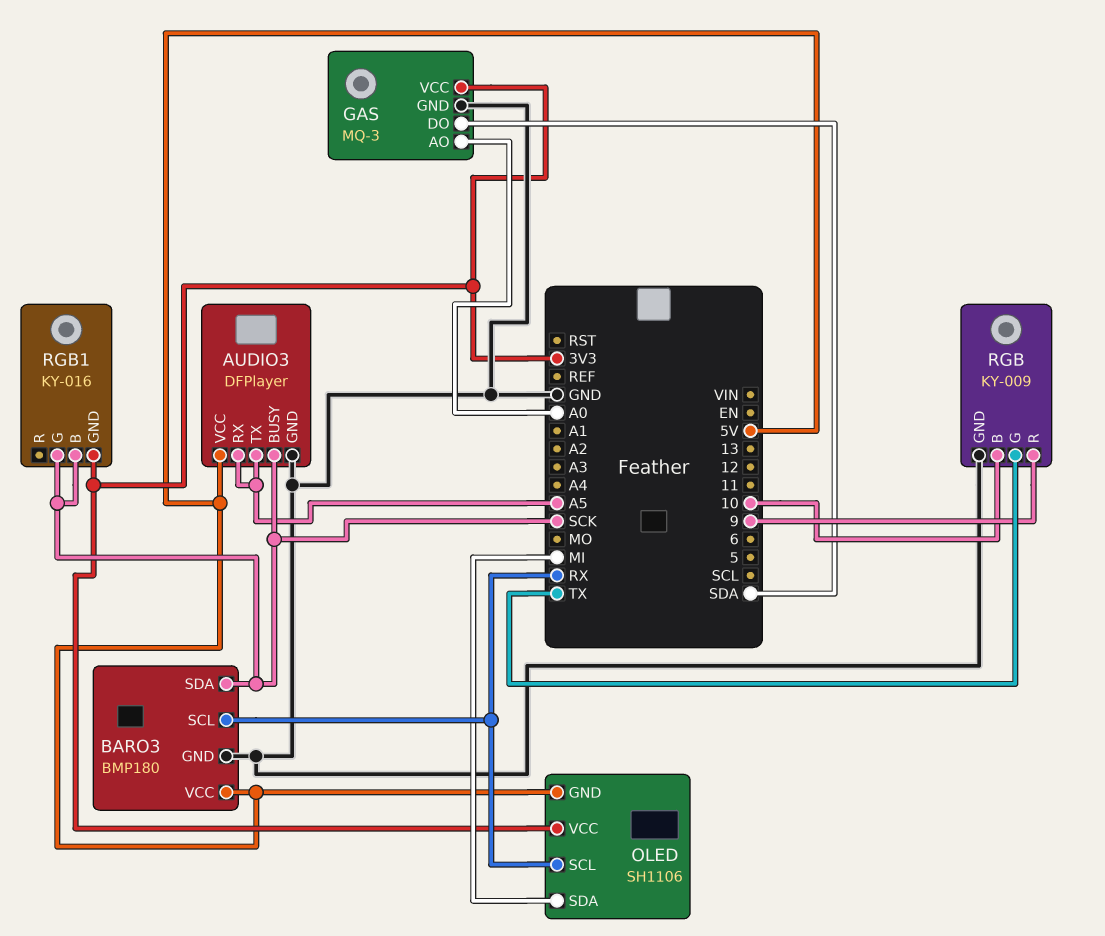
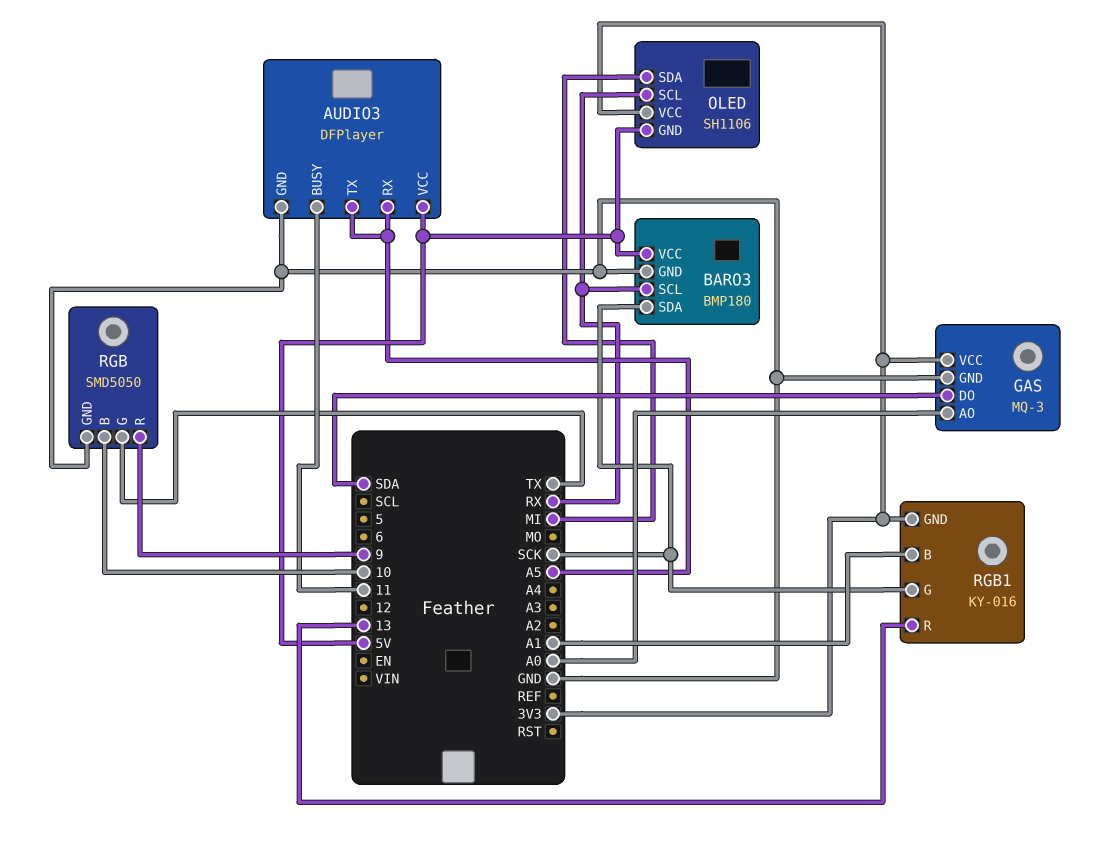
AUDIO3 pin BUSY: SCK -> 11
RGB: KY-009 -> SMD5050
RGB1 pin B: SCK -> A1
RGB1 pin R: none -> 13

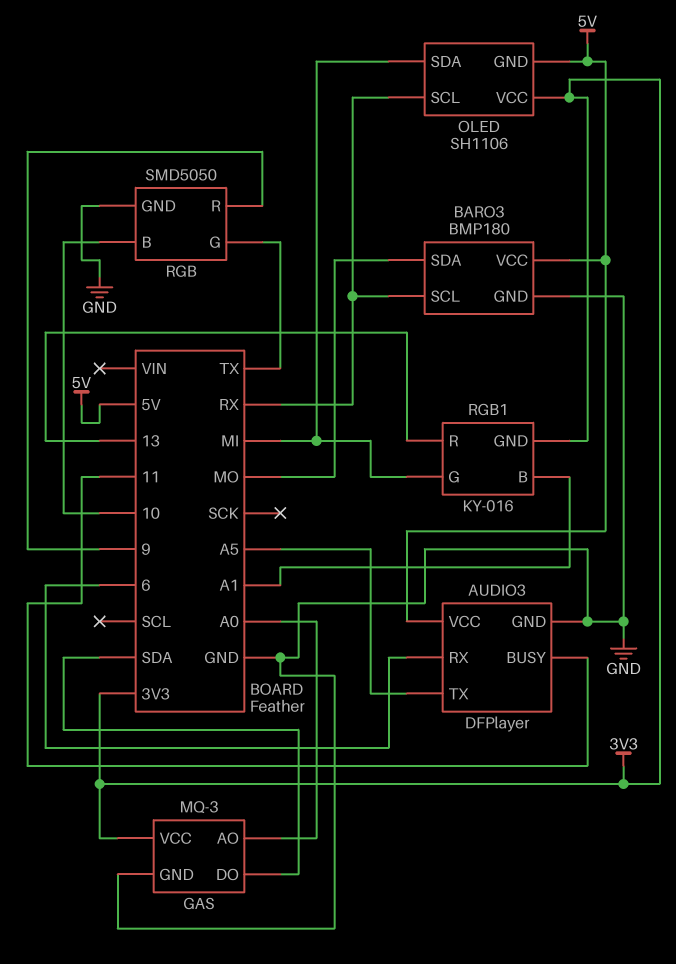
AUDIO3 pin RX: A5 -> 6
BARO3 pin SDA: SCK -> MO
RGB1 pin G: SCK -> MI

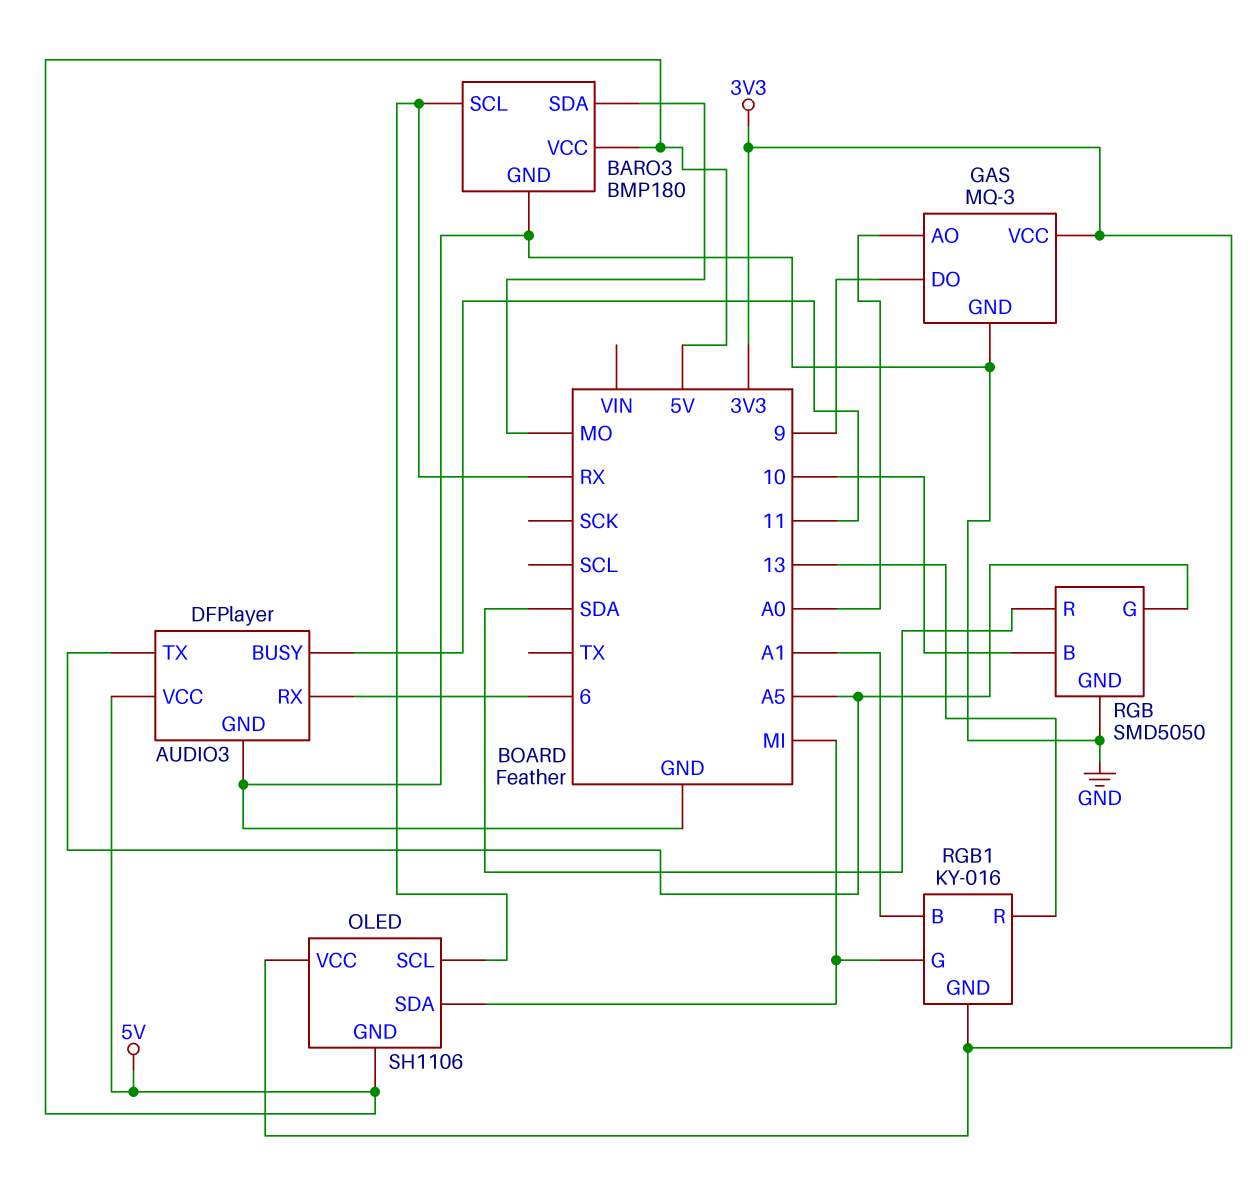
GAS pin DO: SDA -> 9
RGB pin G: TX -> A5
RGB pin R: 9 -> SDA

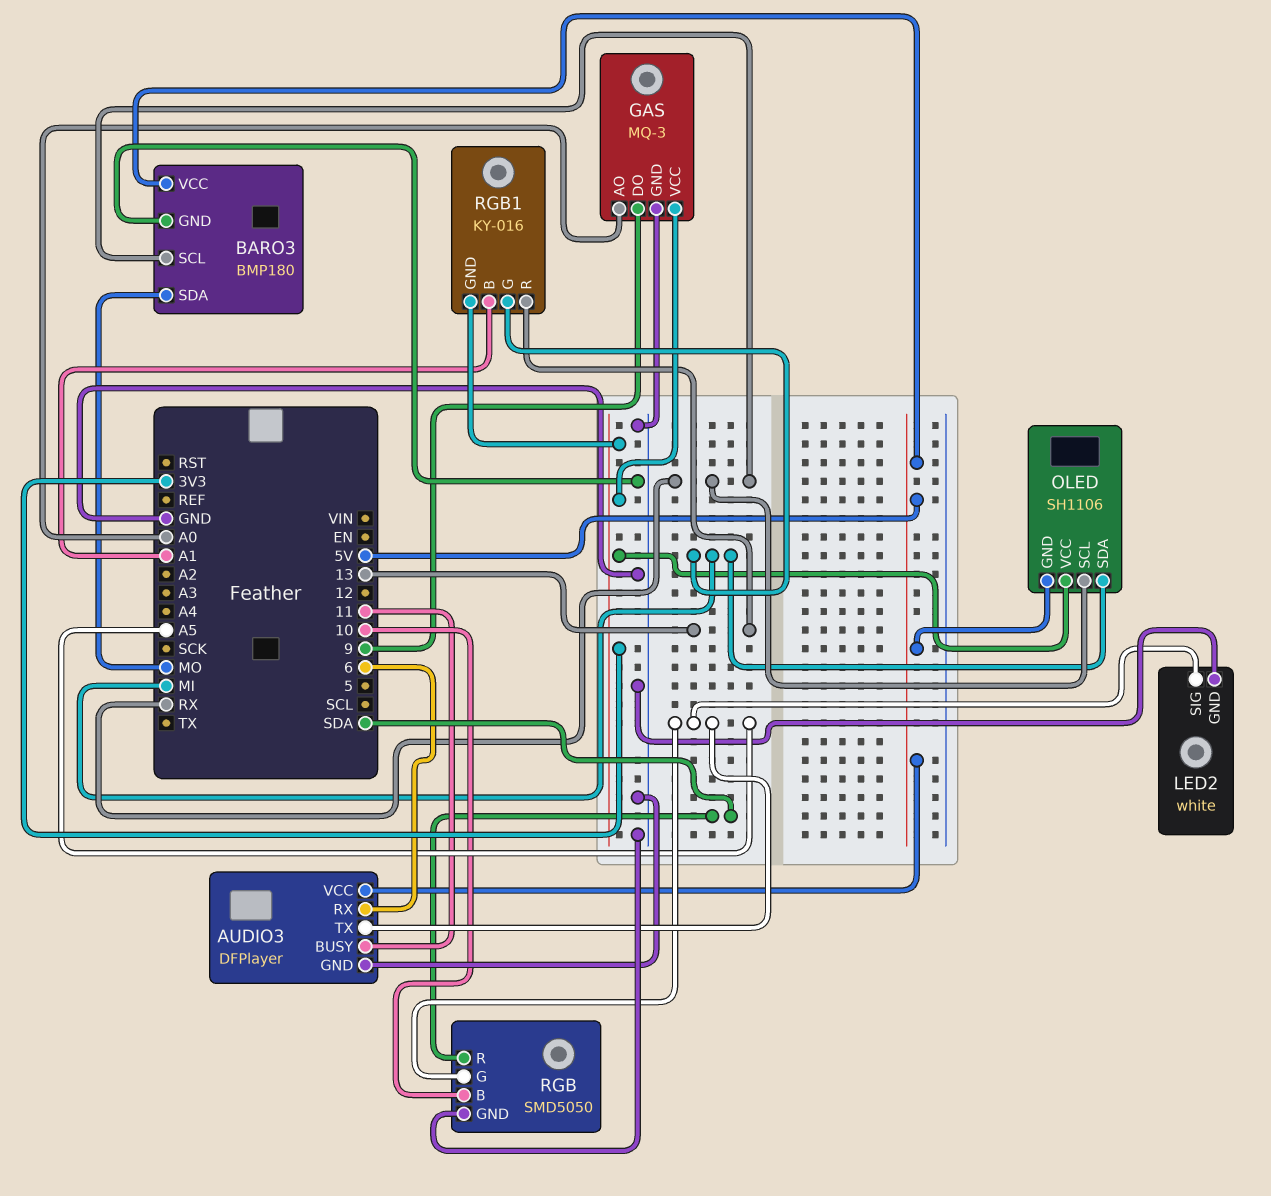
LED2: none -> white
LED2 pin GND: none -> GND
LED2 pin SIG: none -> A5

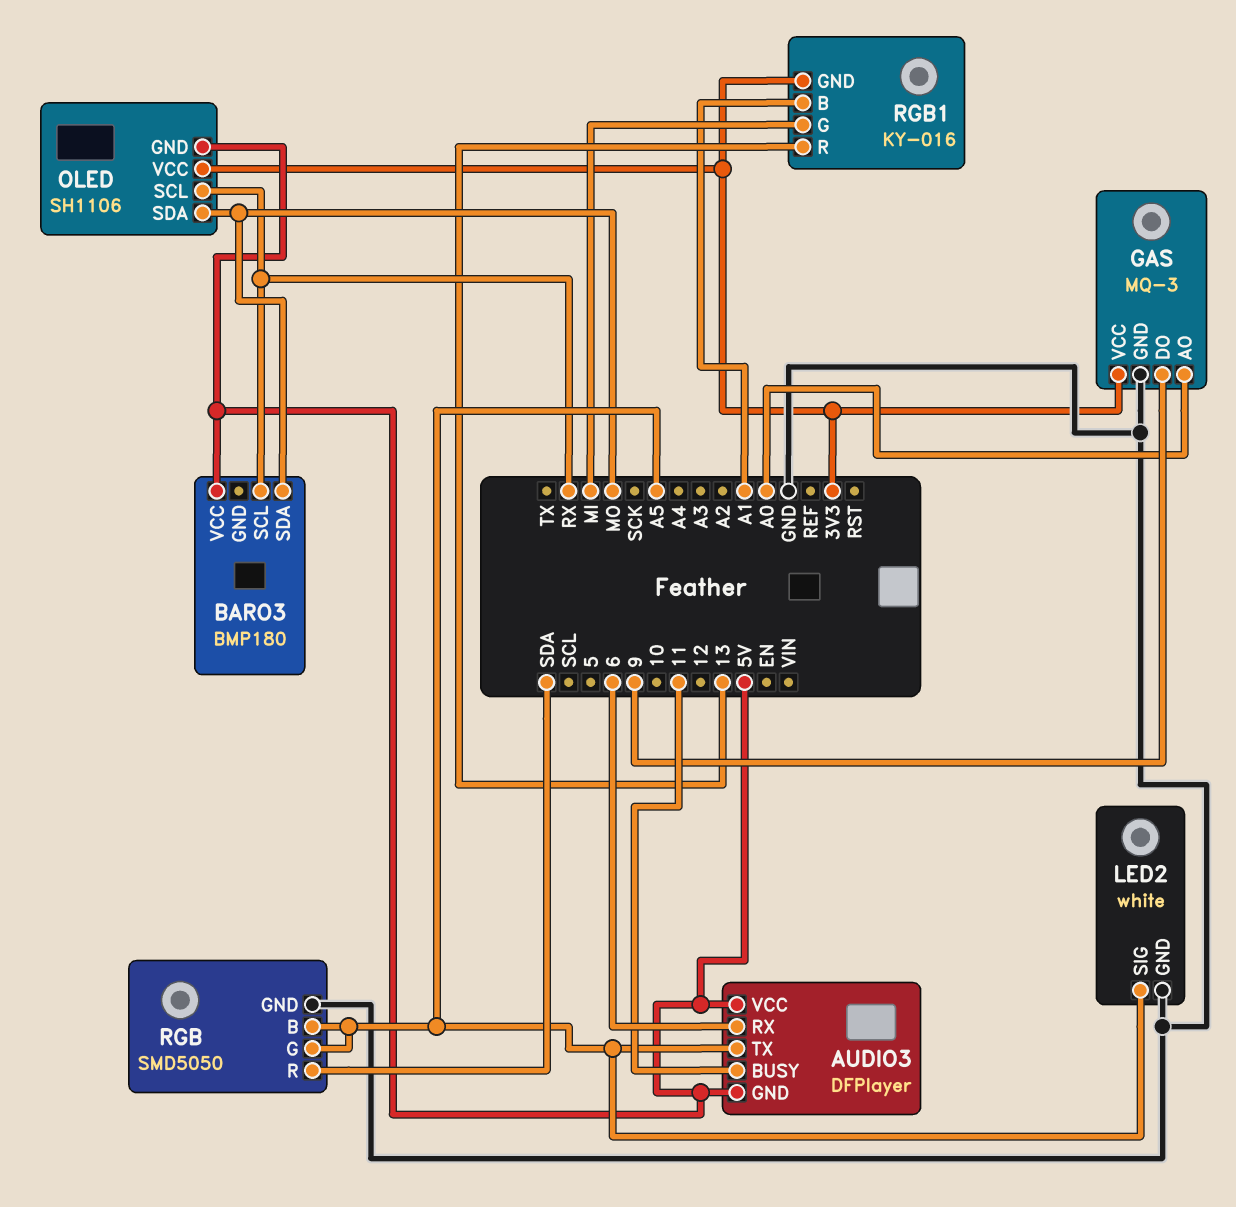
AUDIO3 pin GND: GND -> 5V
BARO3 pin GND: GND -> none
OLED pin SDA: MI -> MO
RGB pin B: 10 -> A5

